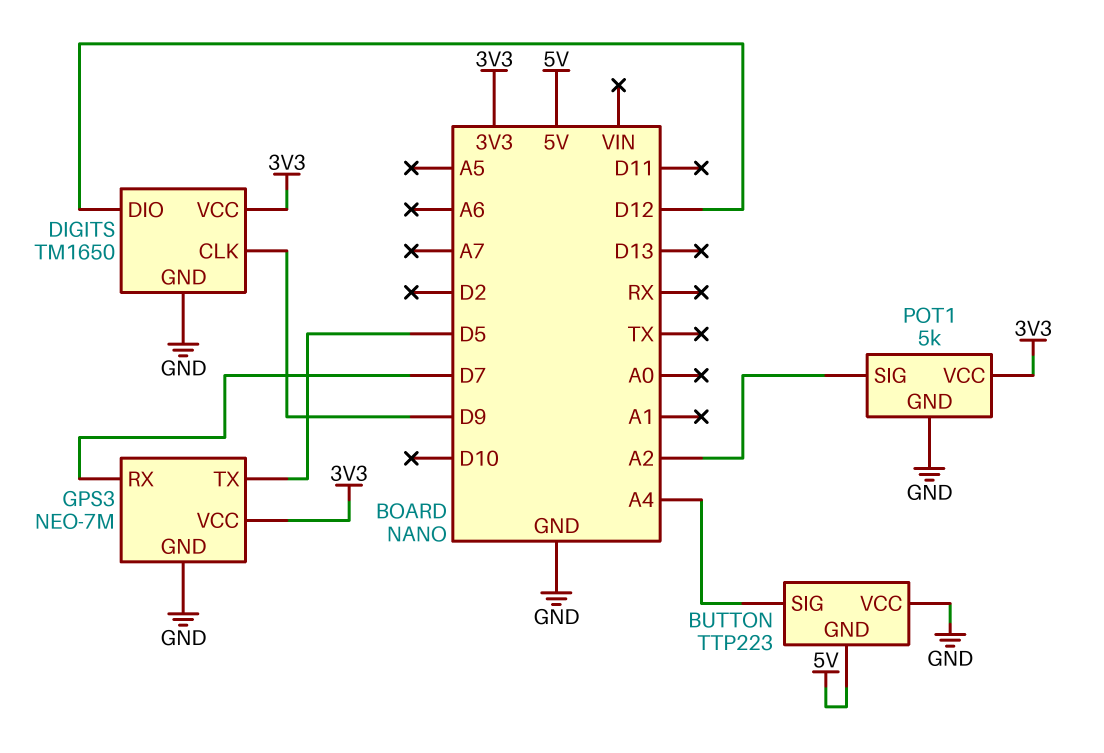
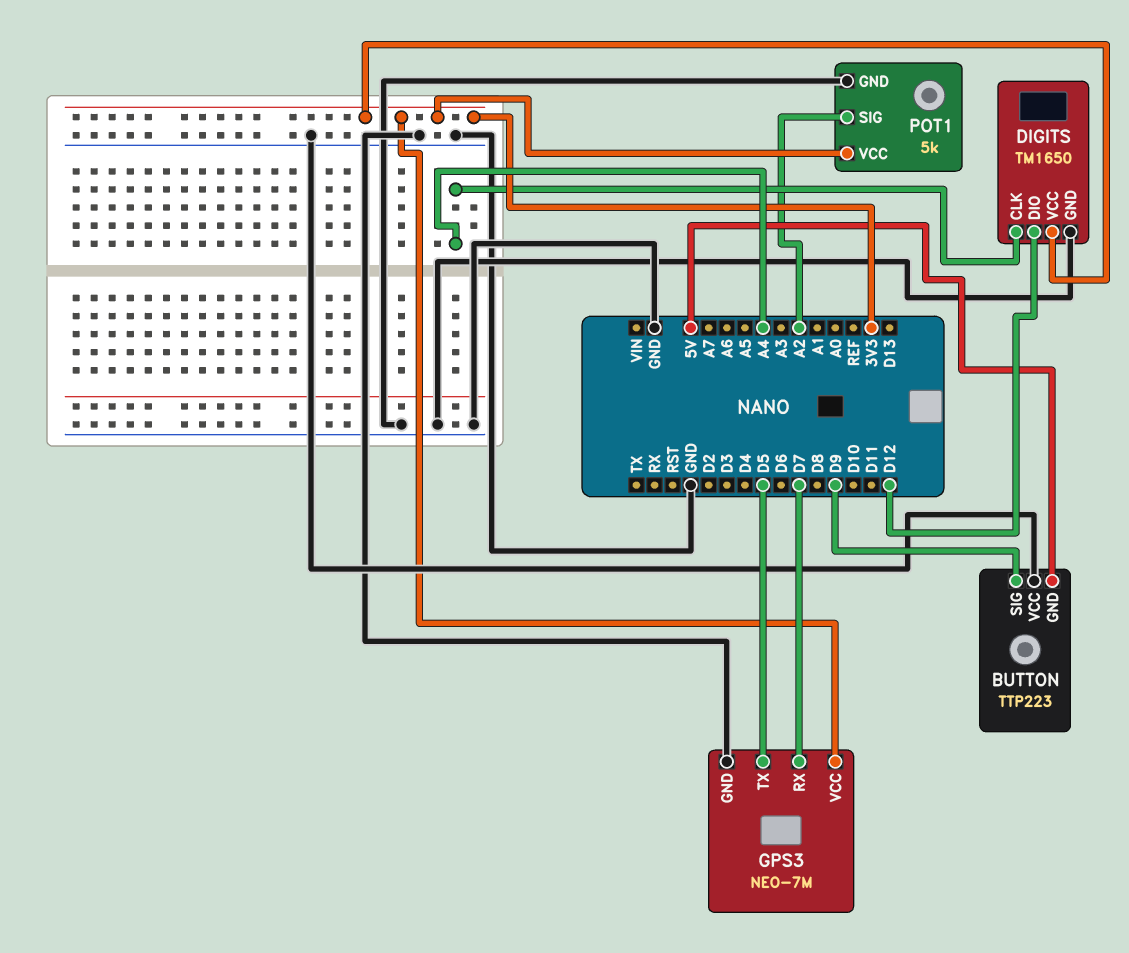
BUTTON pin SIG: A4 -> D9
DIGITS pin CLK: D9 -> A4

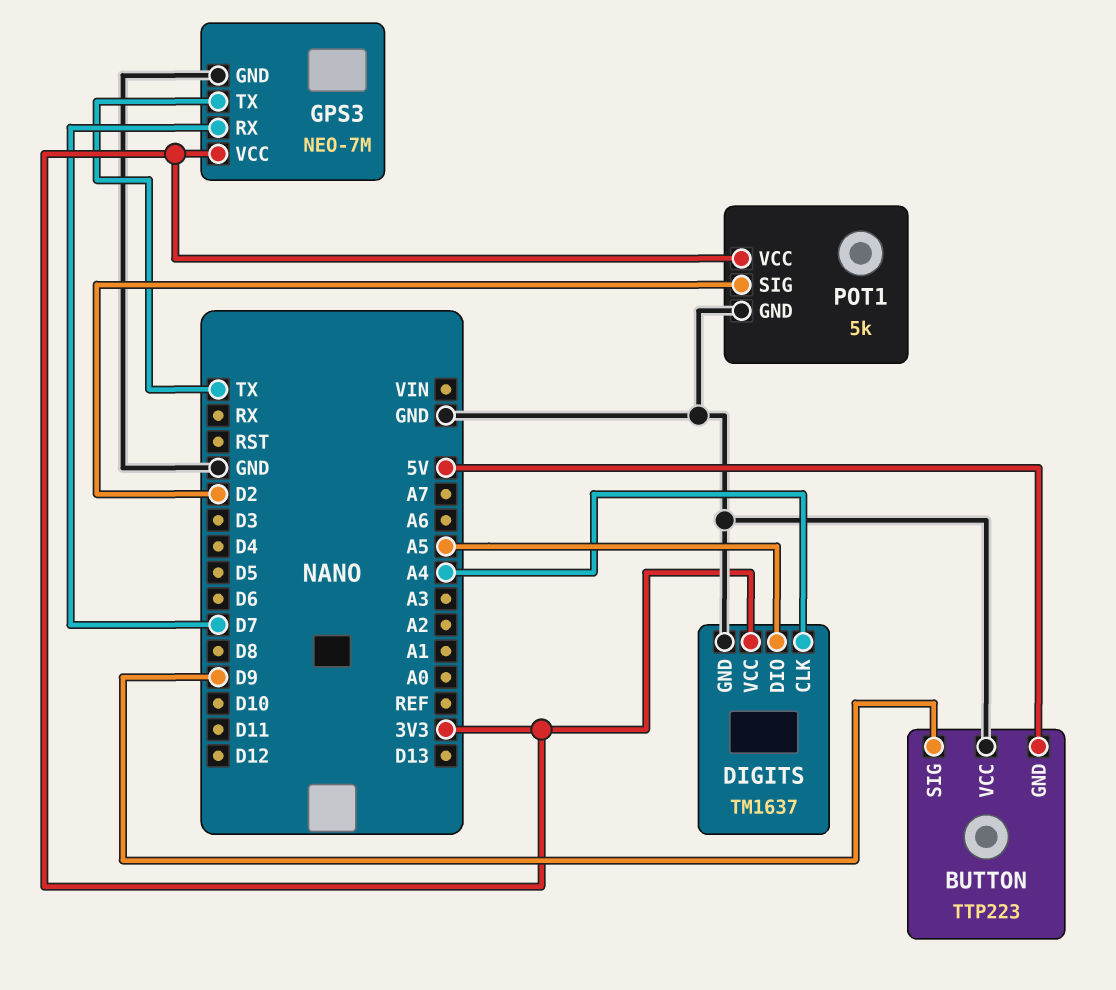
DIGITS: TM1650 -> TM1637
DIGITS pin DIO: D12 -> A5
GPS3 pin TX: D5 -> TX
POT1 pin SIG: A2 -> D2

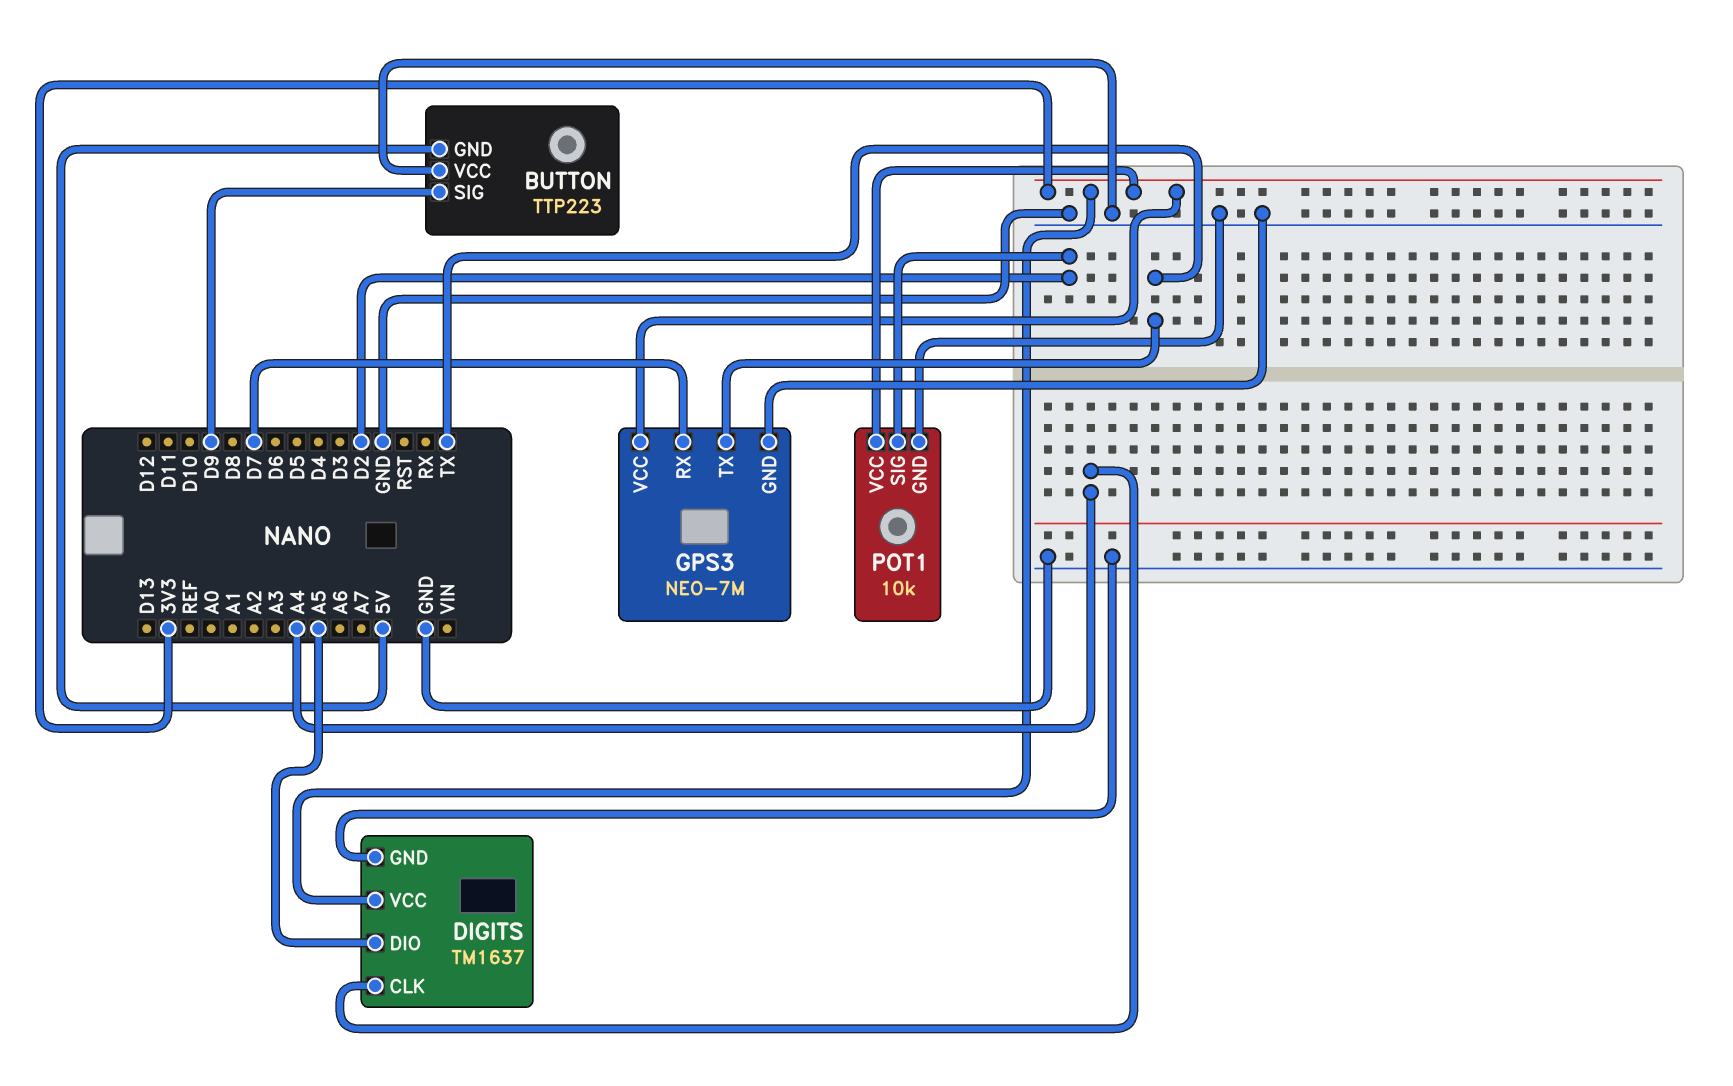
POT1: 5k -> 10k

